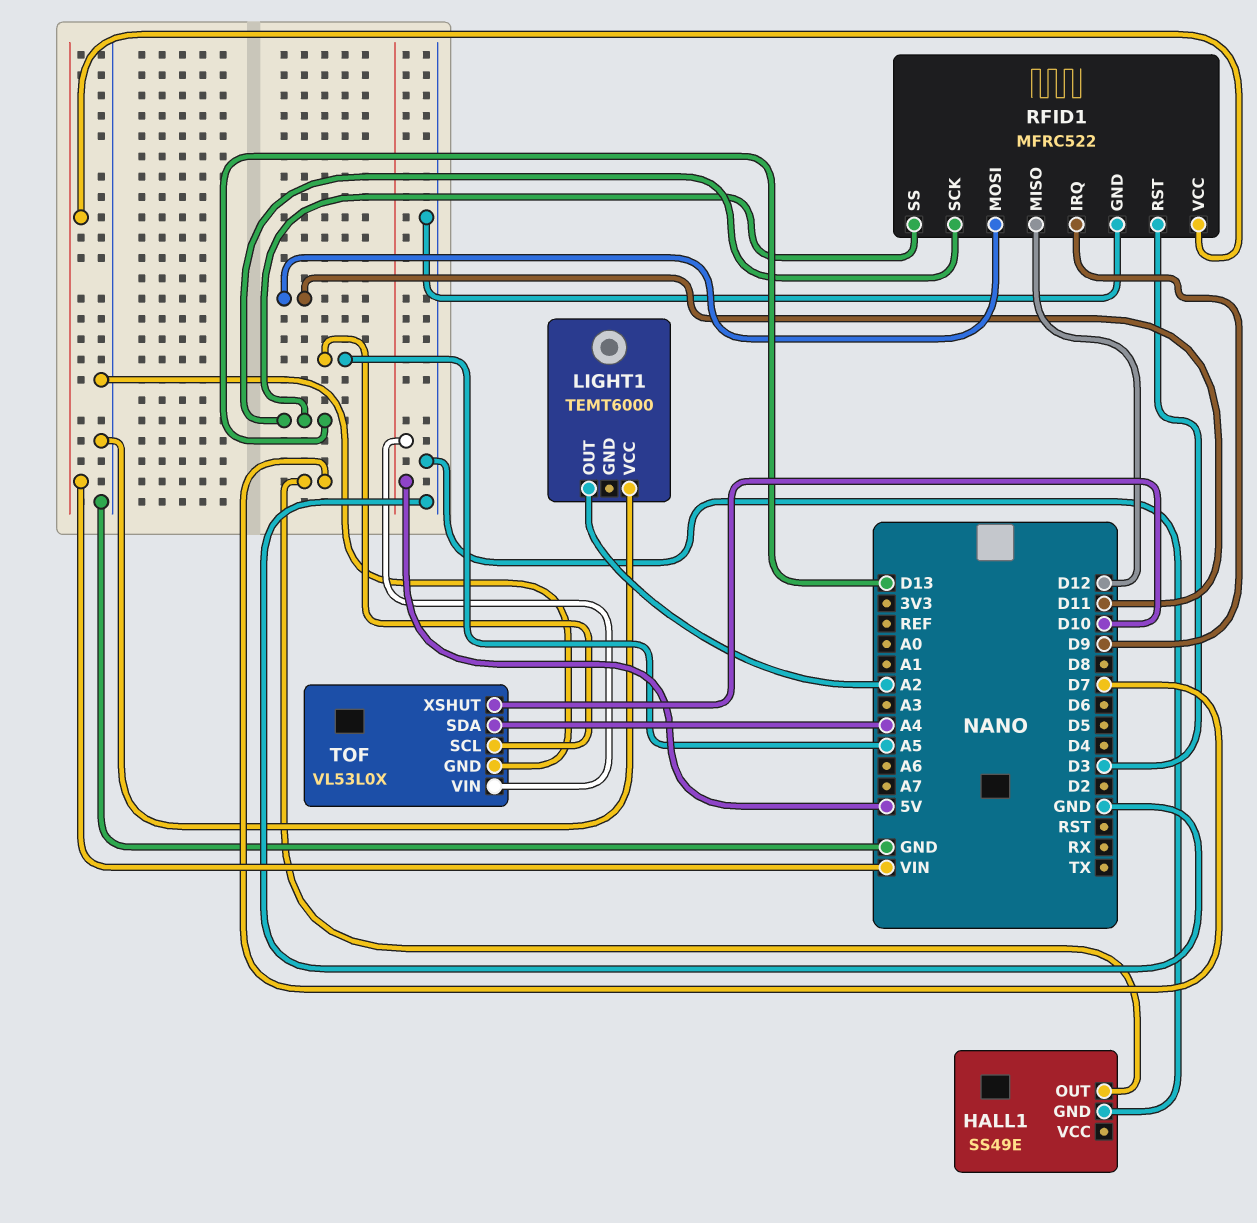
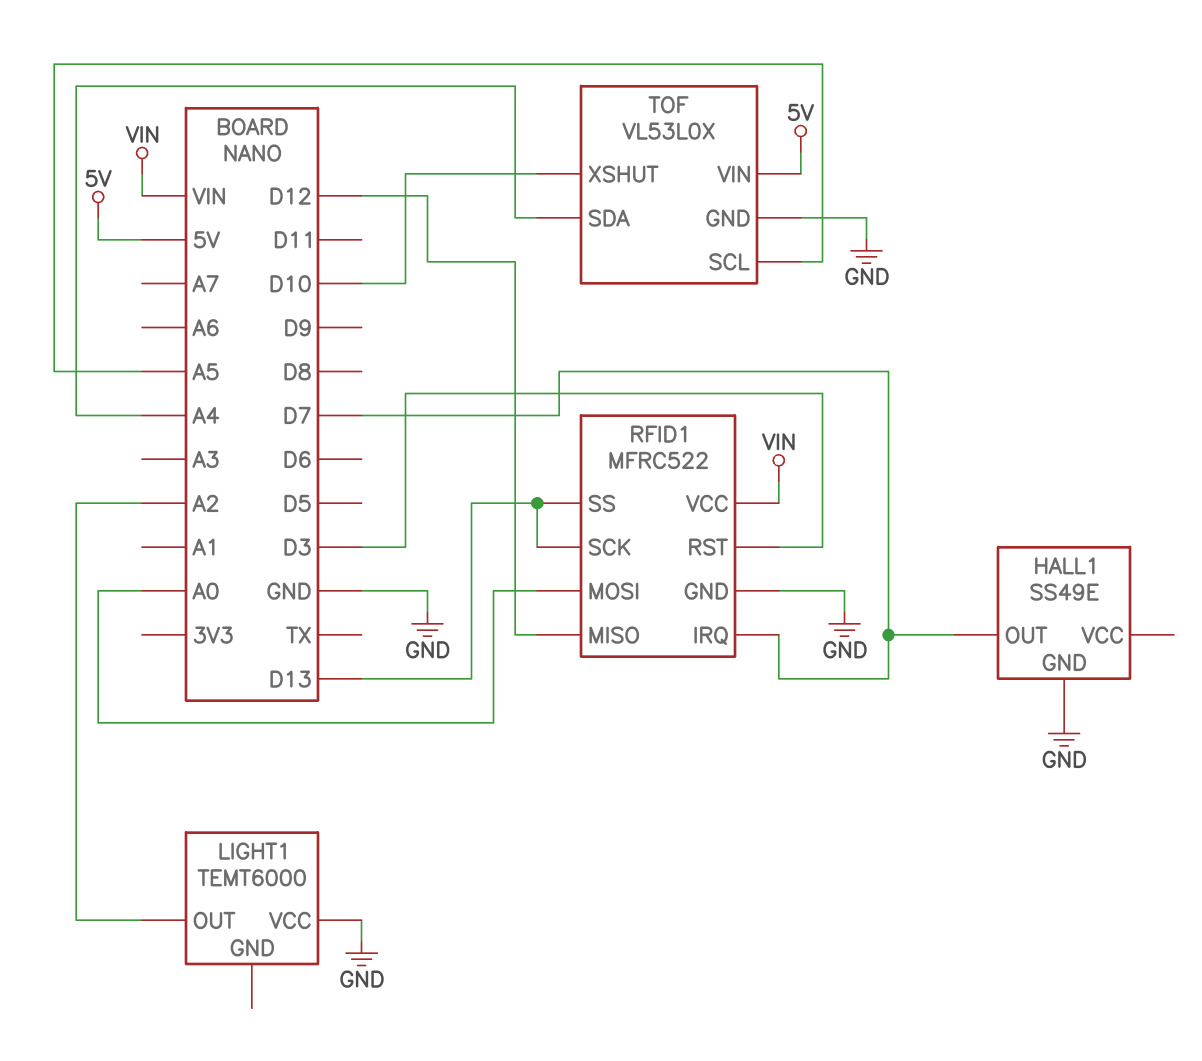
RFID1 pin IRQ: D9 -> D7
RFID1 pin MOSI: D11 -> A0

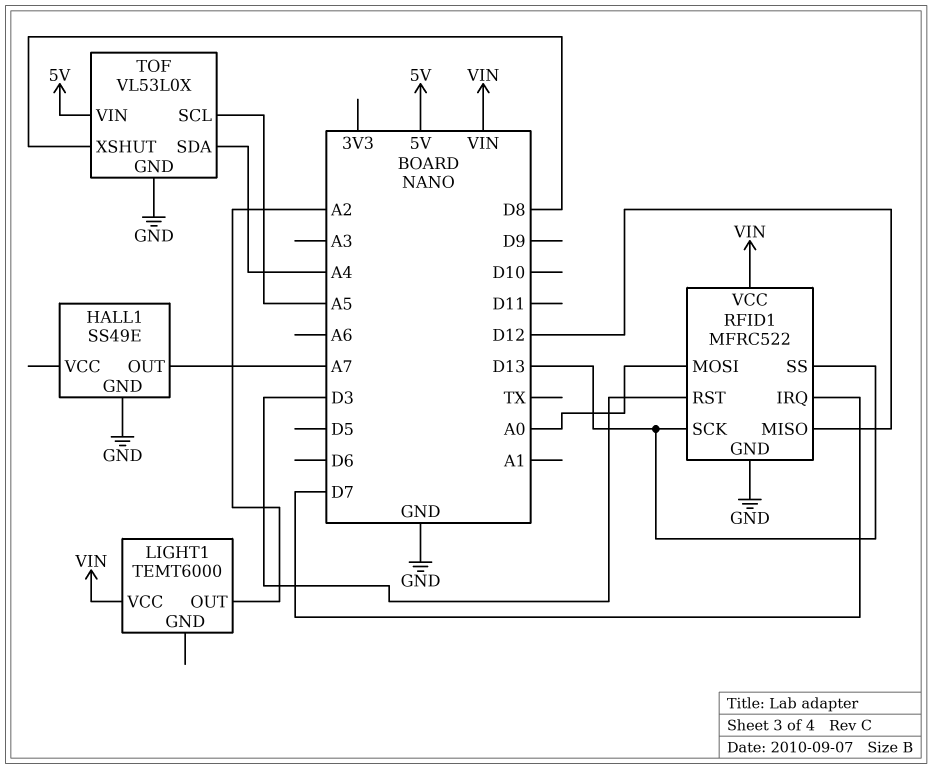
HALL1 pin OUT: D7 -> A7
LIGHT1 pin VCC: GND -> VIN
TOF pin XSHUT: D10 -> D8

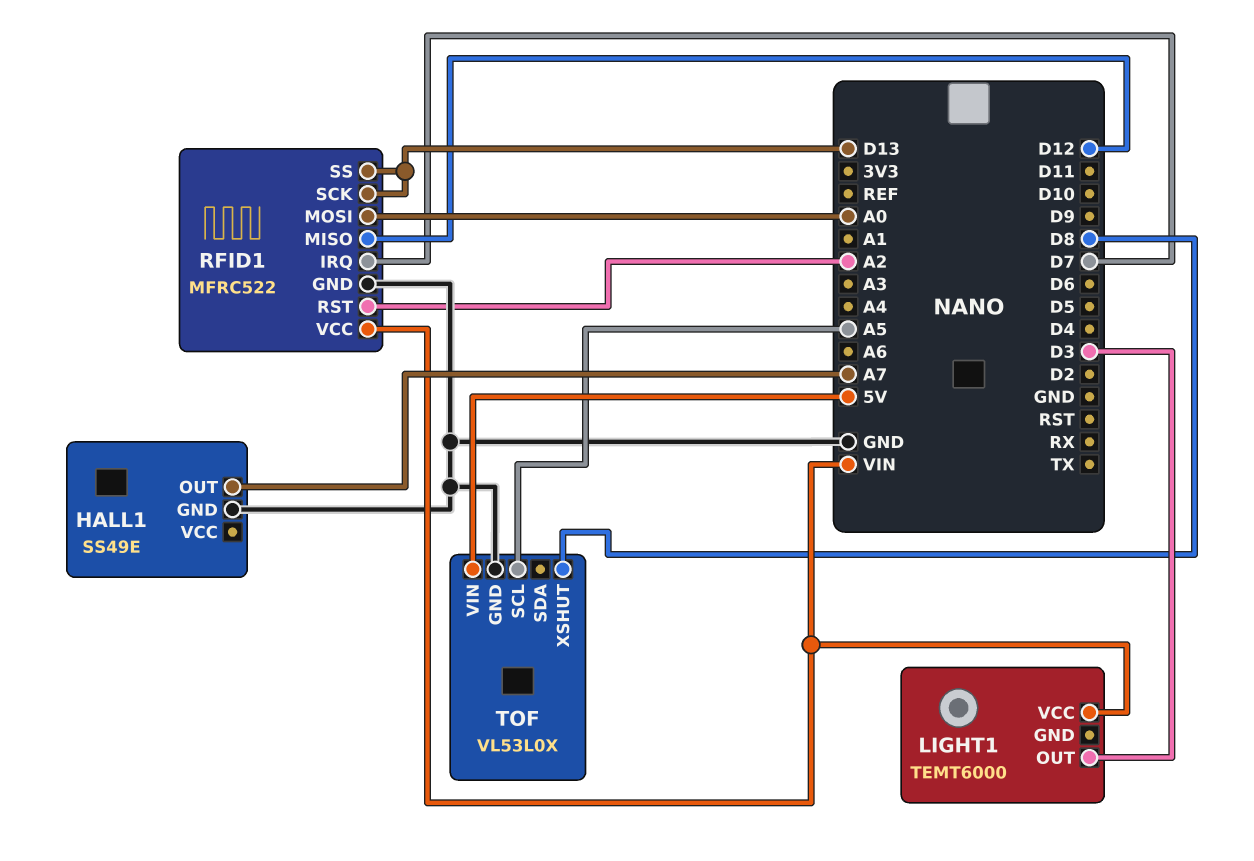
LIGHT1 pin OUT: A2 -> D3
RFID1 pin RST: D3 -> A2
TOF pin SDA: A4 -> none

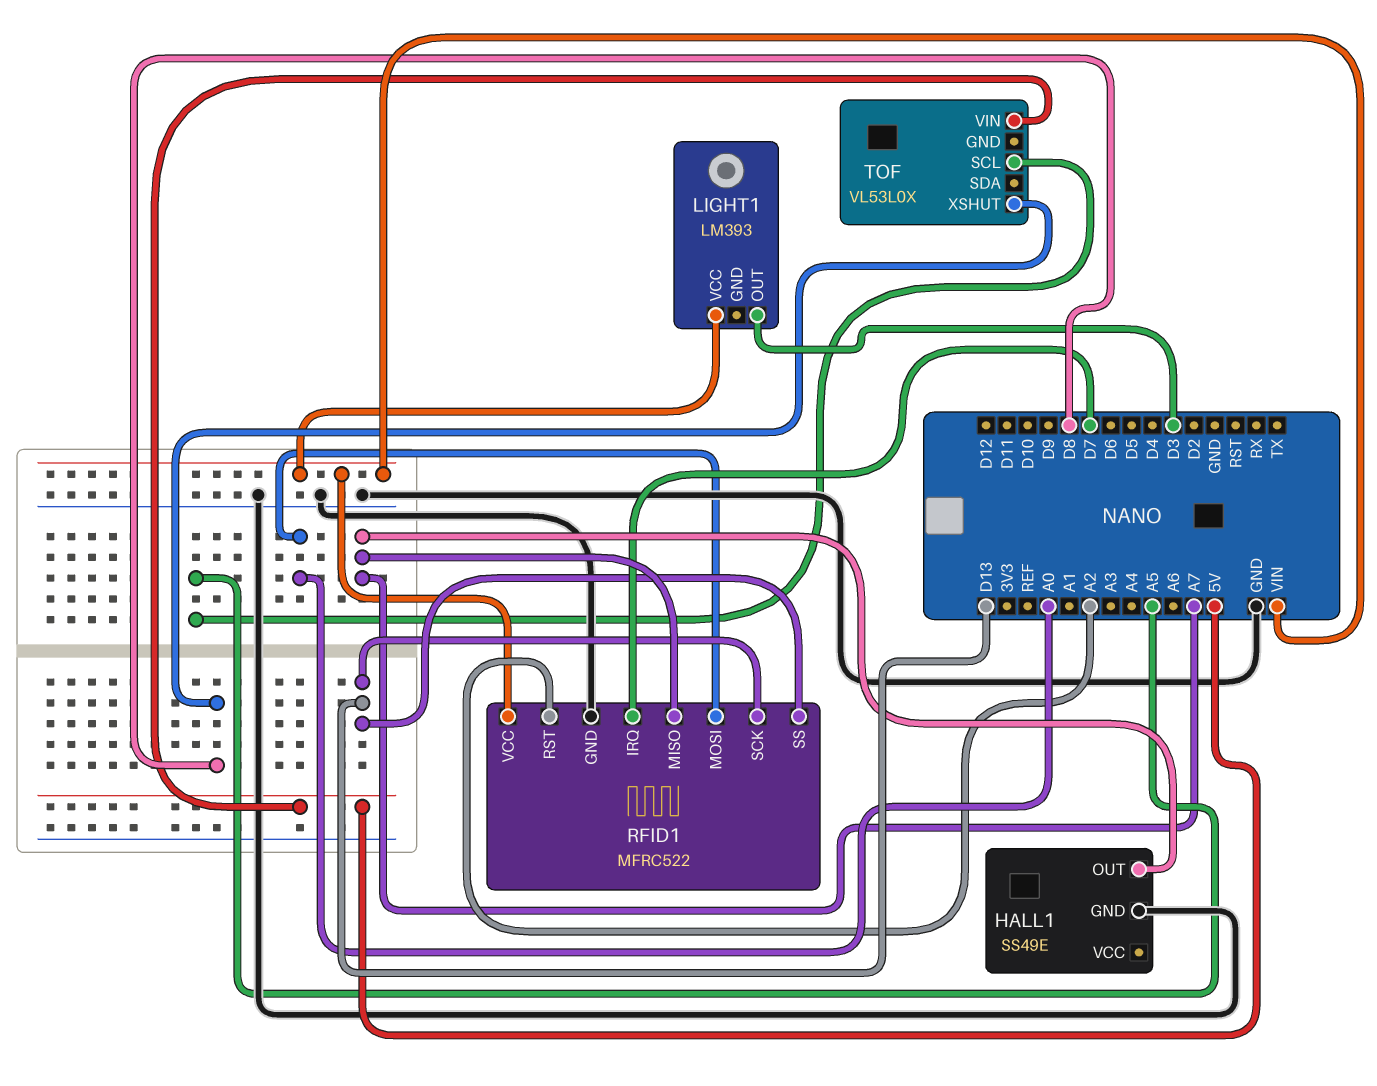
LIGHT1: TEMT6000 -> LM393
RFID1 pin MISO: D12 -> A7
TOF pin GND: GND -> none

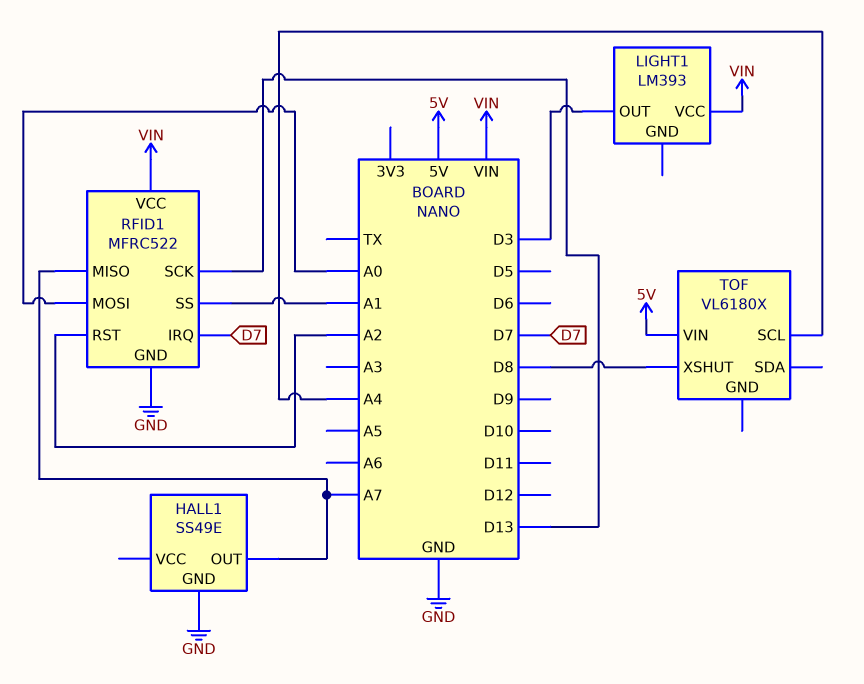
RFID1 pin SS: D13 -> A1
TOF: VL53L0X -> VL6180X
TOF pin SCL: A5 -> A4

